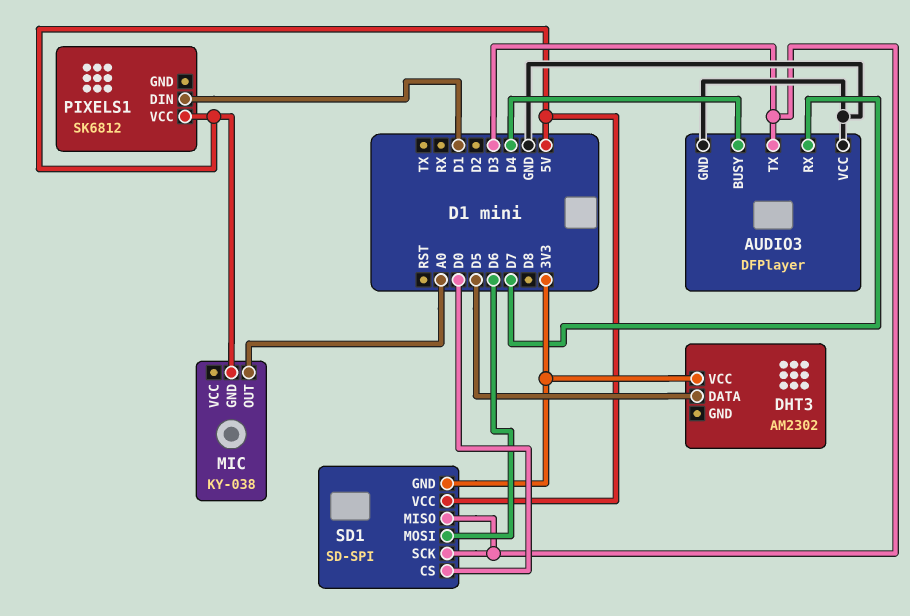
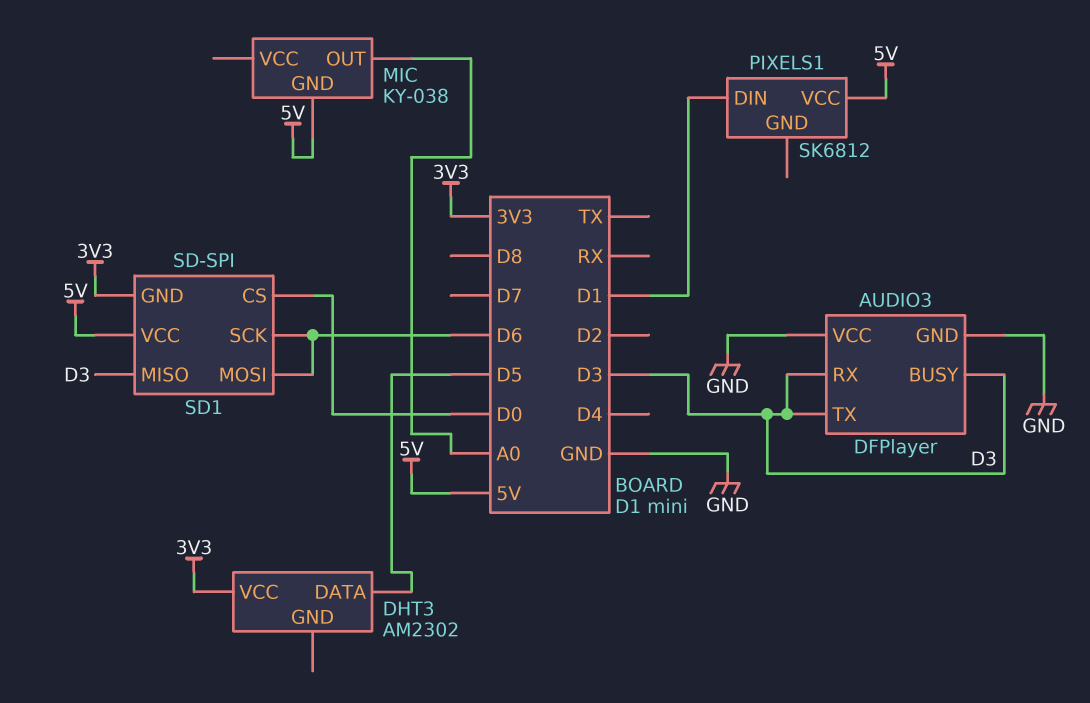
AUDIO3 pin BUSY: D4 -> D3
AUDIO3 pin RX: D7 -> D3
SD1 pin SCK: D3 -> D6

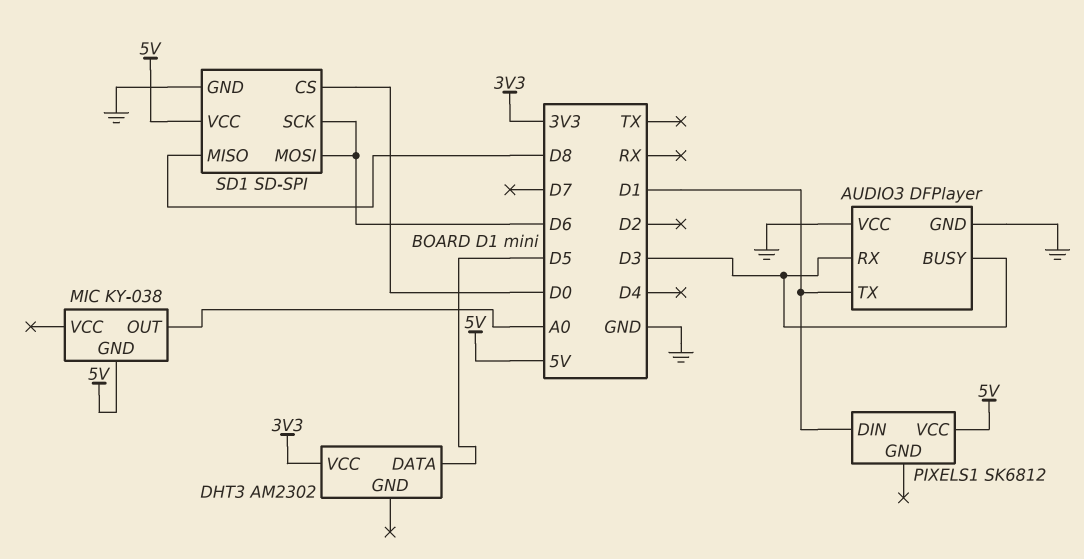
AUDIO3 pin TX: D3 -> D1
SD1 pin GND: 3V3 -> GND
SD1 pin MISO: D3 -> D8

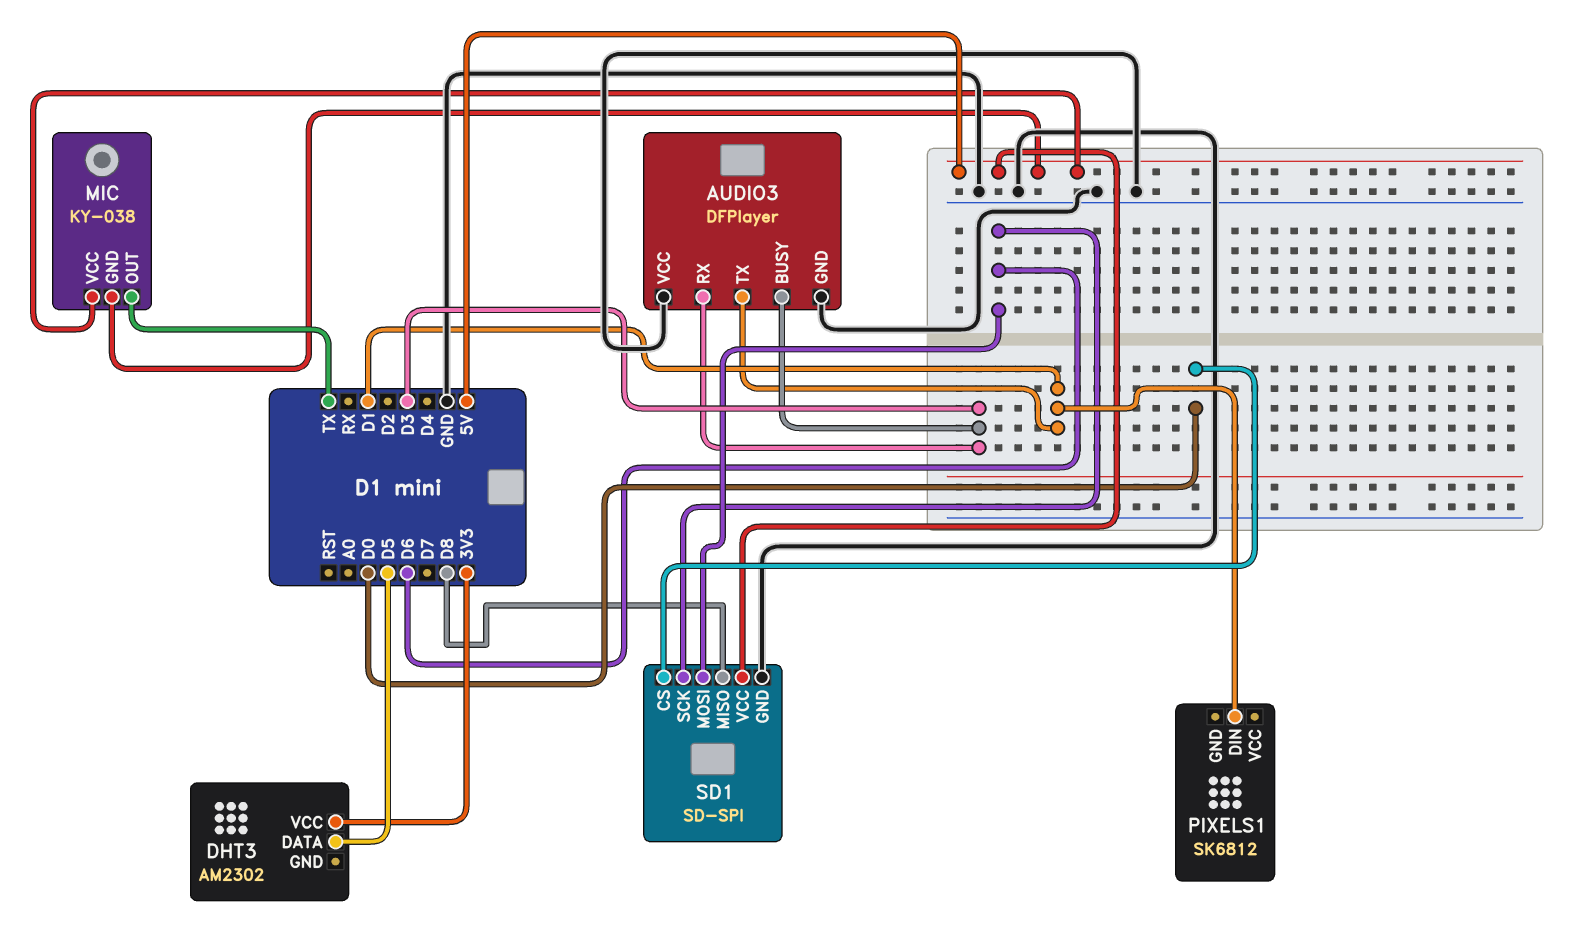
MIC pin OUT: A0 -> TX
MIC pin VCC: none -> 5V
PIXELS1 pin VCC: 5V -> none

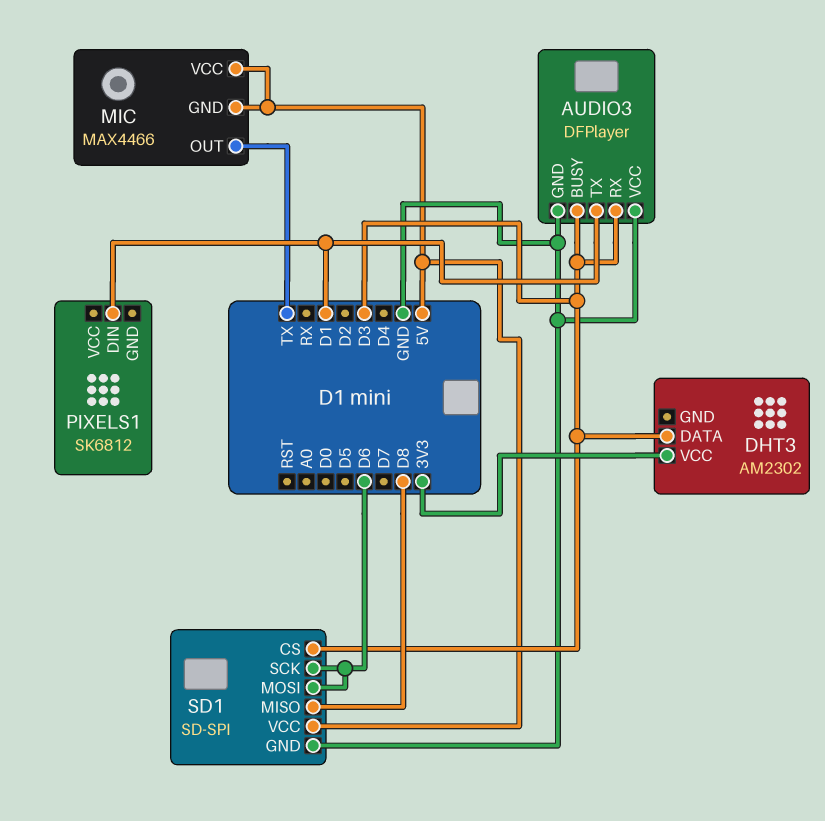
DHT3 pin DATA: D5 -> D3
MIC: KY-038 -> MAX4466
SD1 pin CS: D0 -> D3

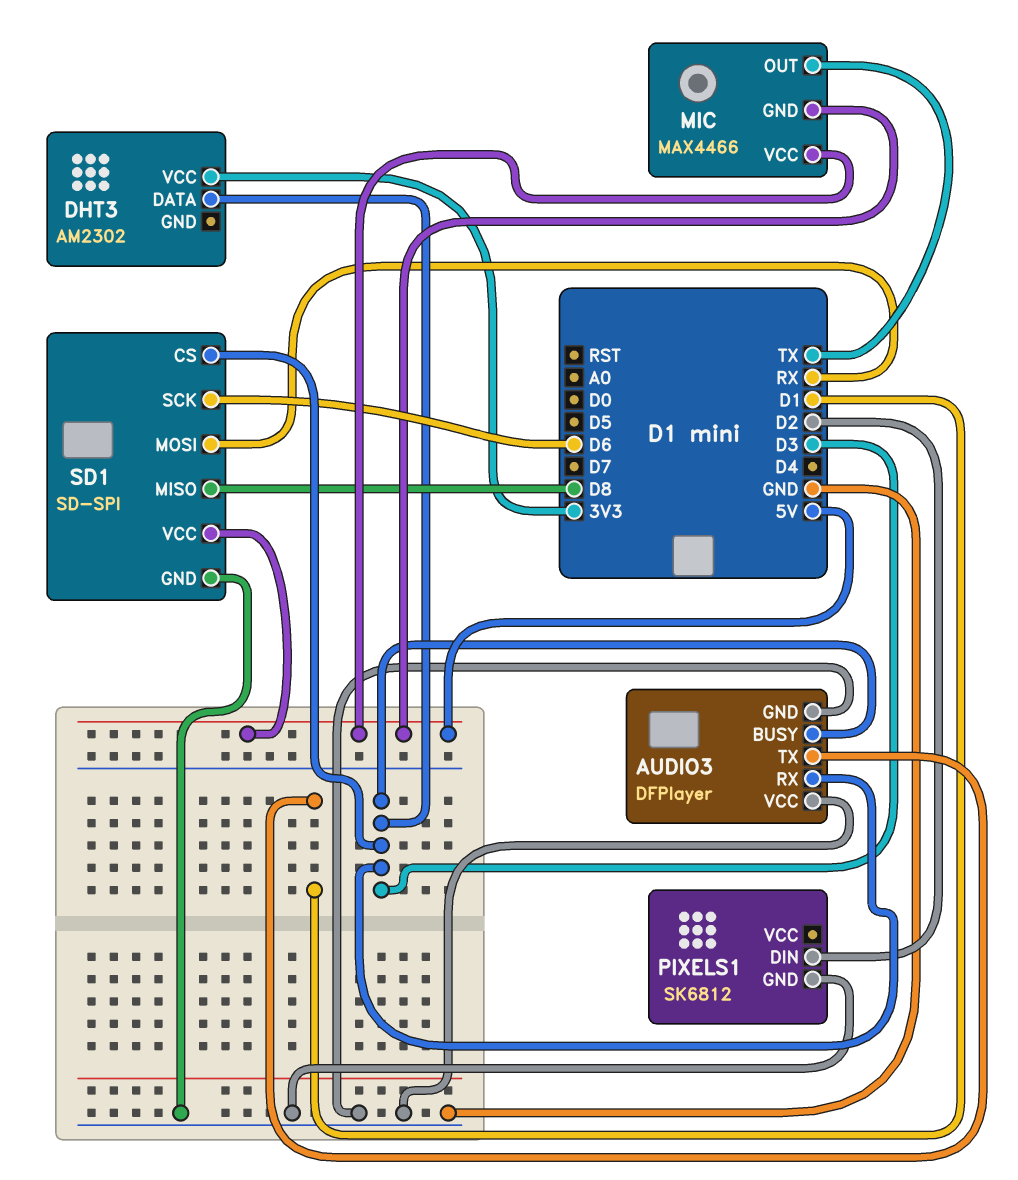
PIXELS1 pin DIN: D1 -> D2
PIXELS1 pin GND: none -> GND
SD1 pin MOSI: D6 -> RX

